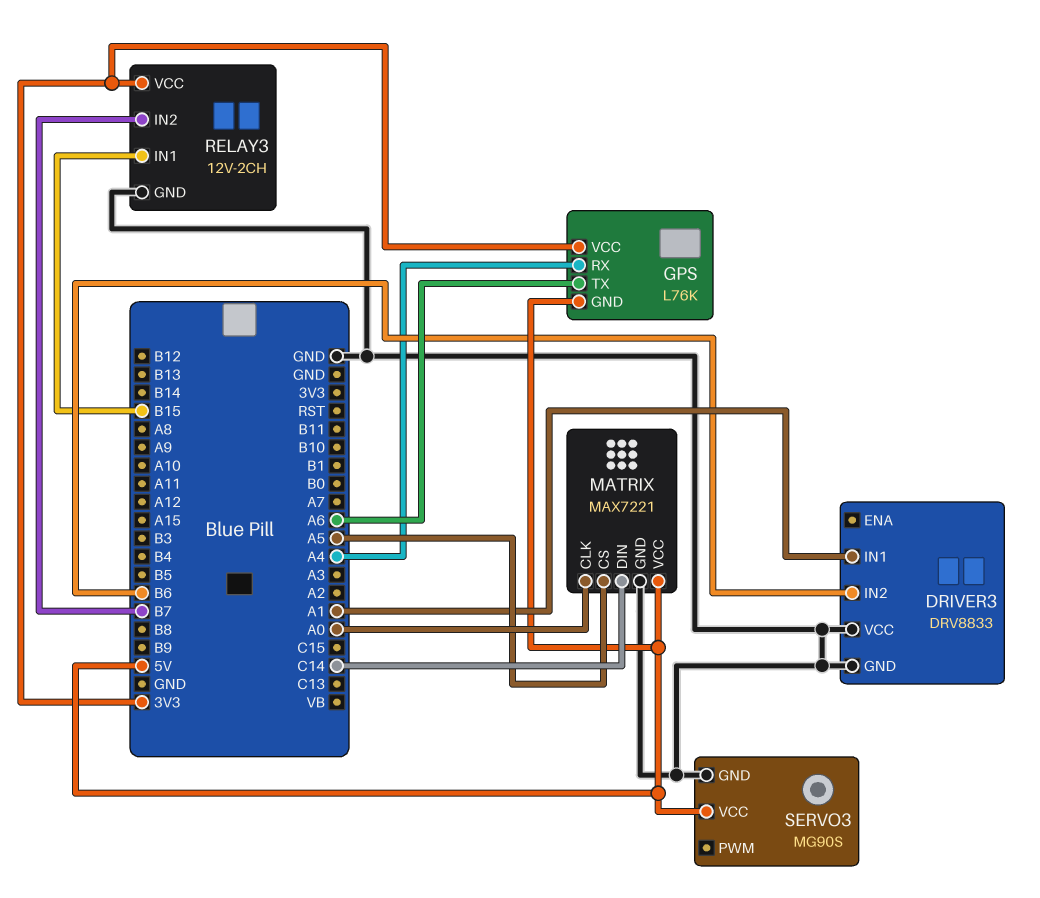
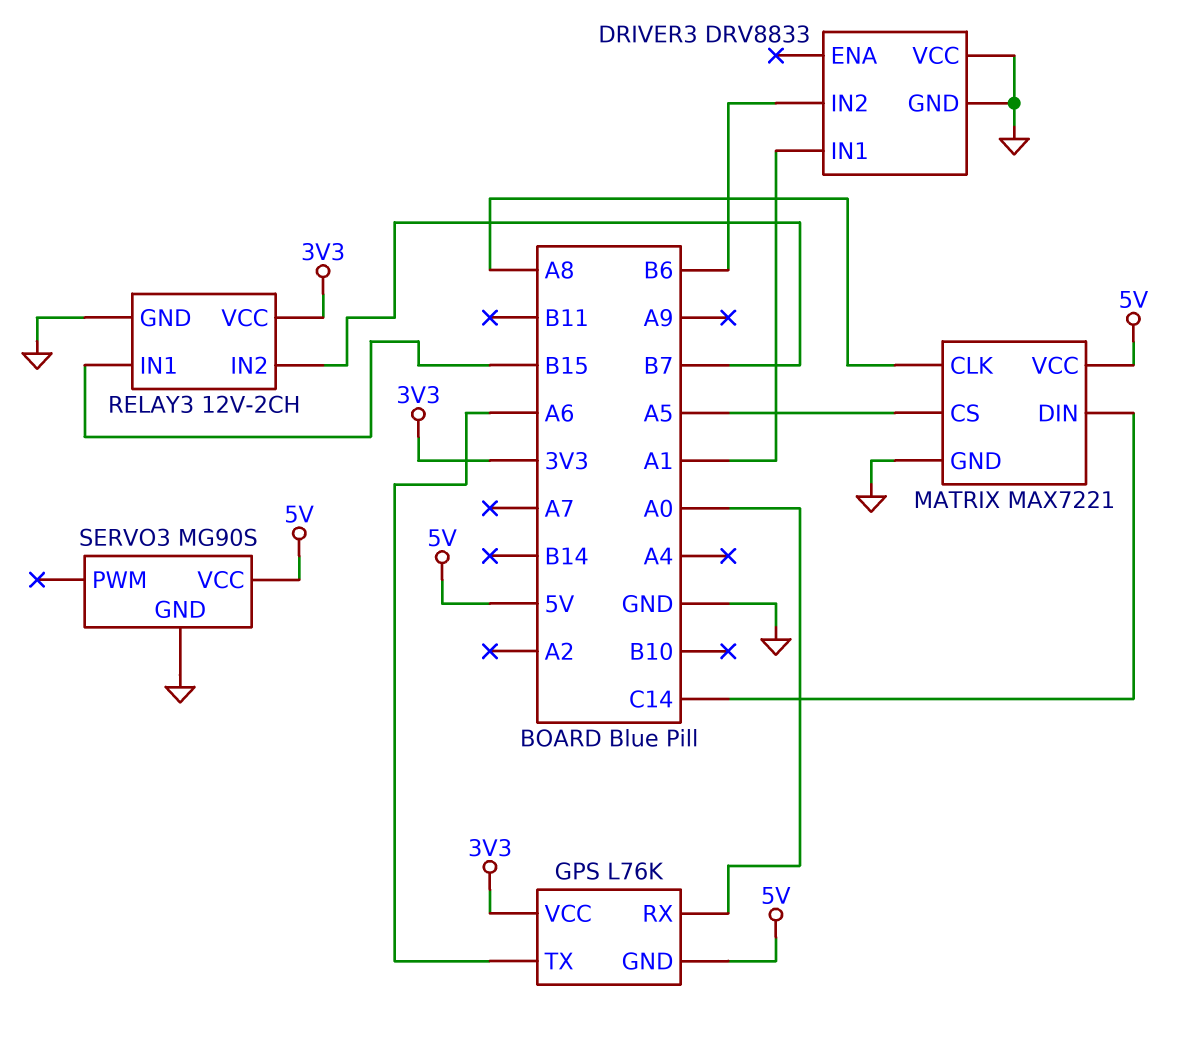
GPS pin RX: A4 -> A0
MATRIX pin CLK: A0 -> A8

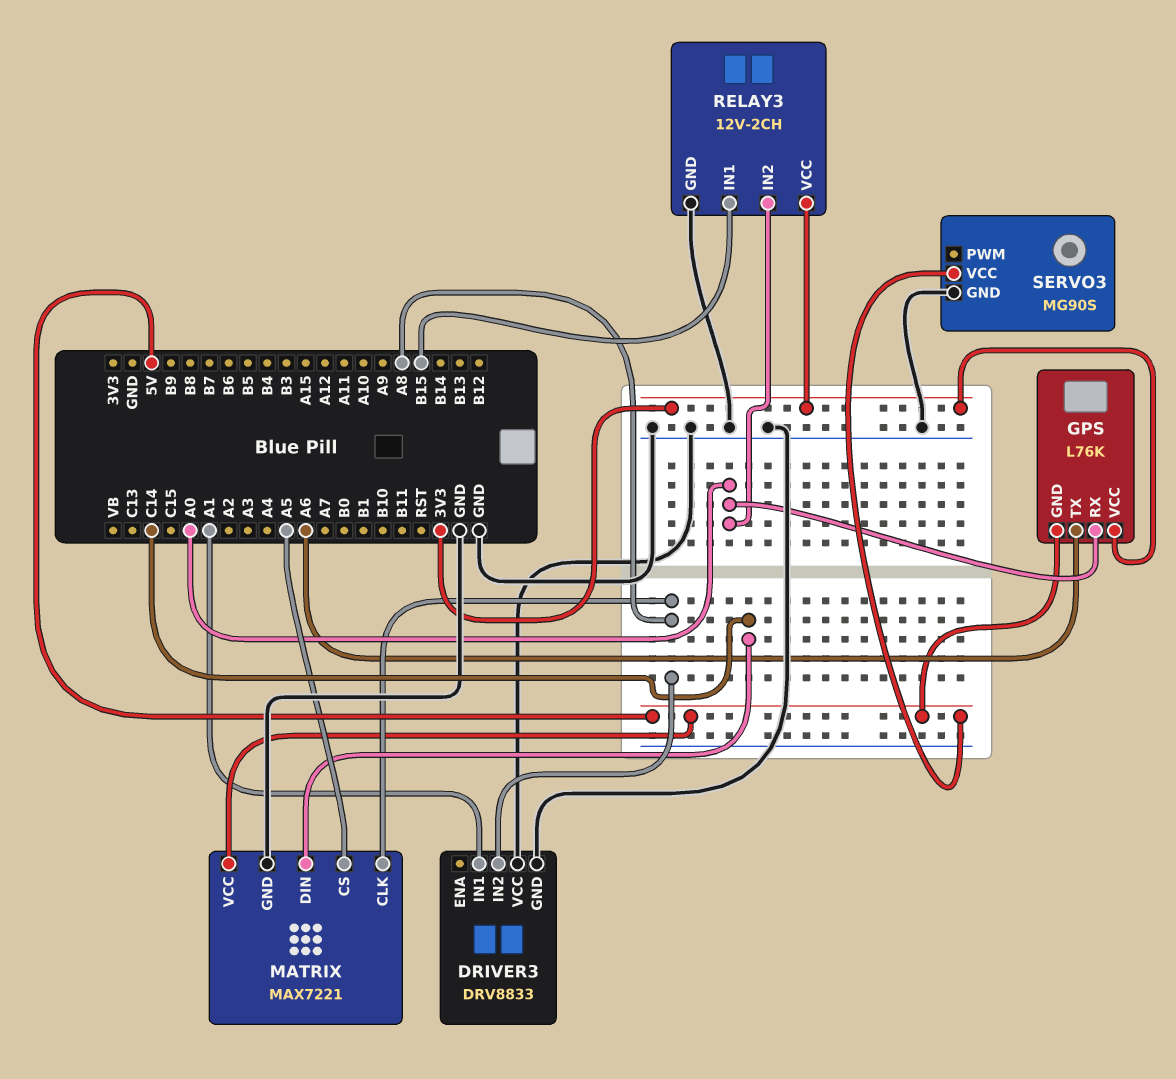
DRIVER3 pin IN2: B6 -> A8
RELAY3 pin IN2: B7 -> A0

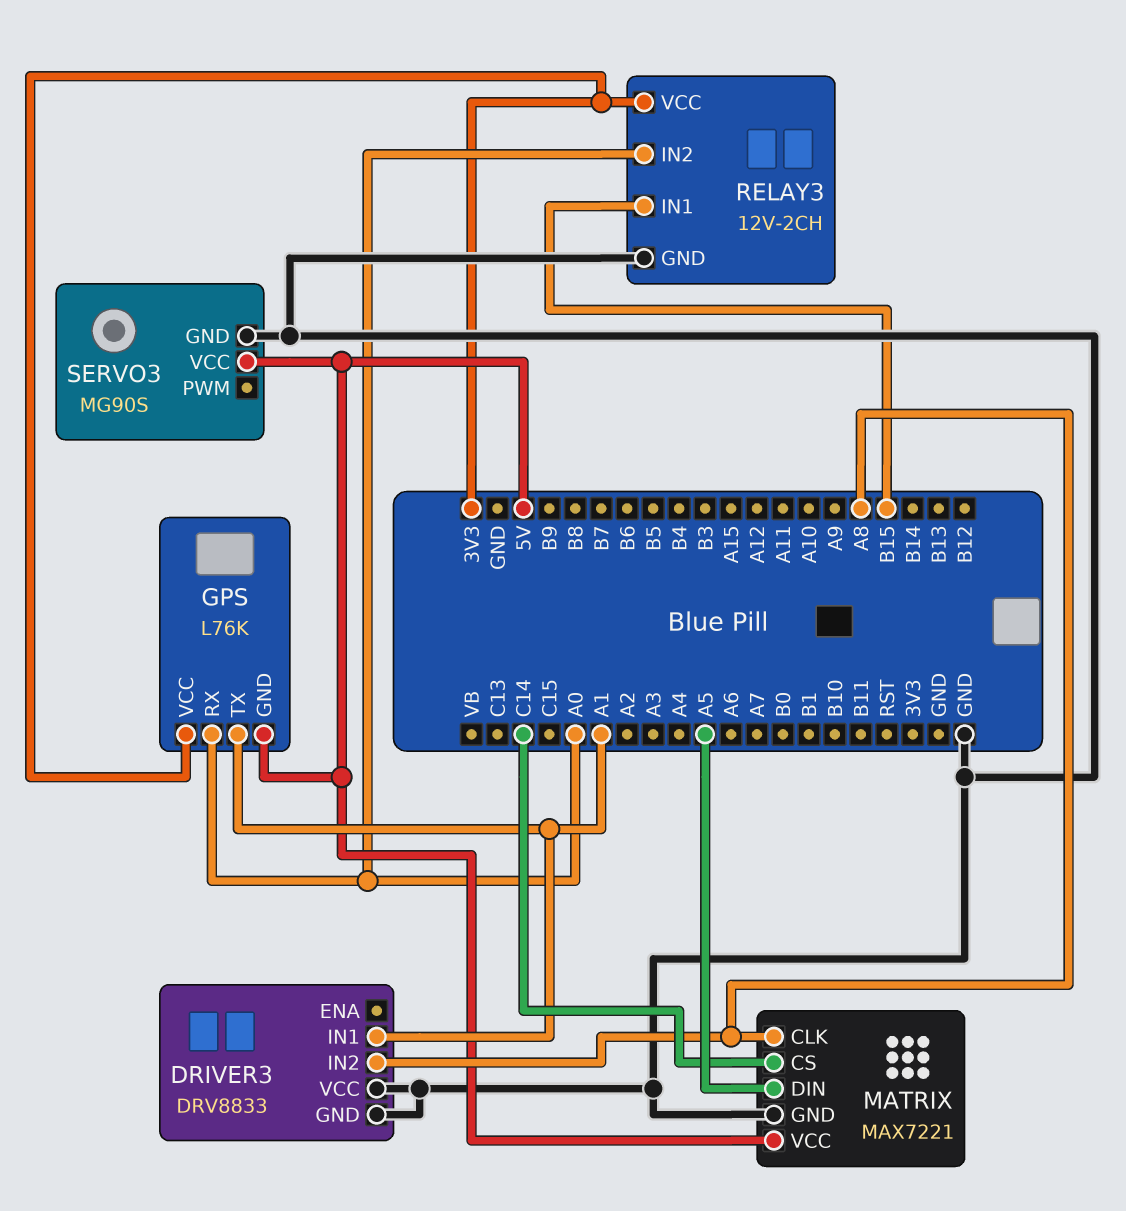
GPS pin TX: A6 -> A1
MATRIX pin CS: A5 -> C14
MATRIX pin DIN: C14 -> A5

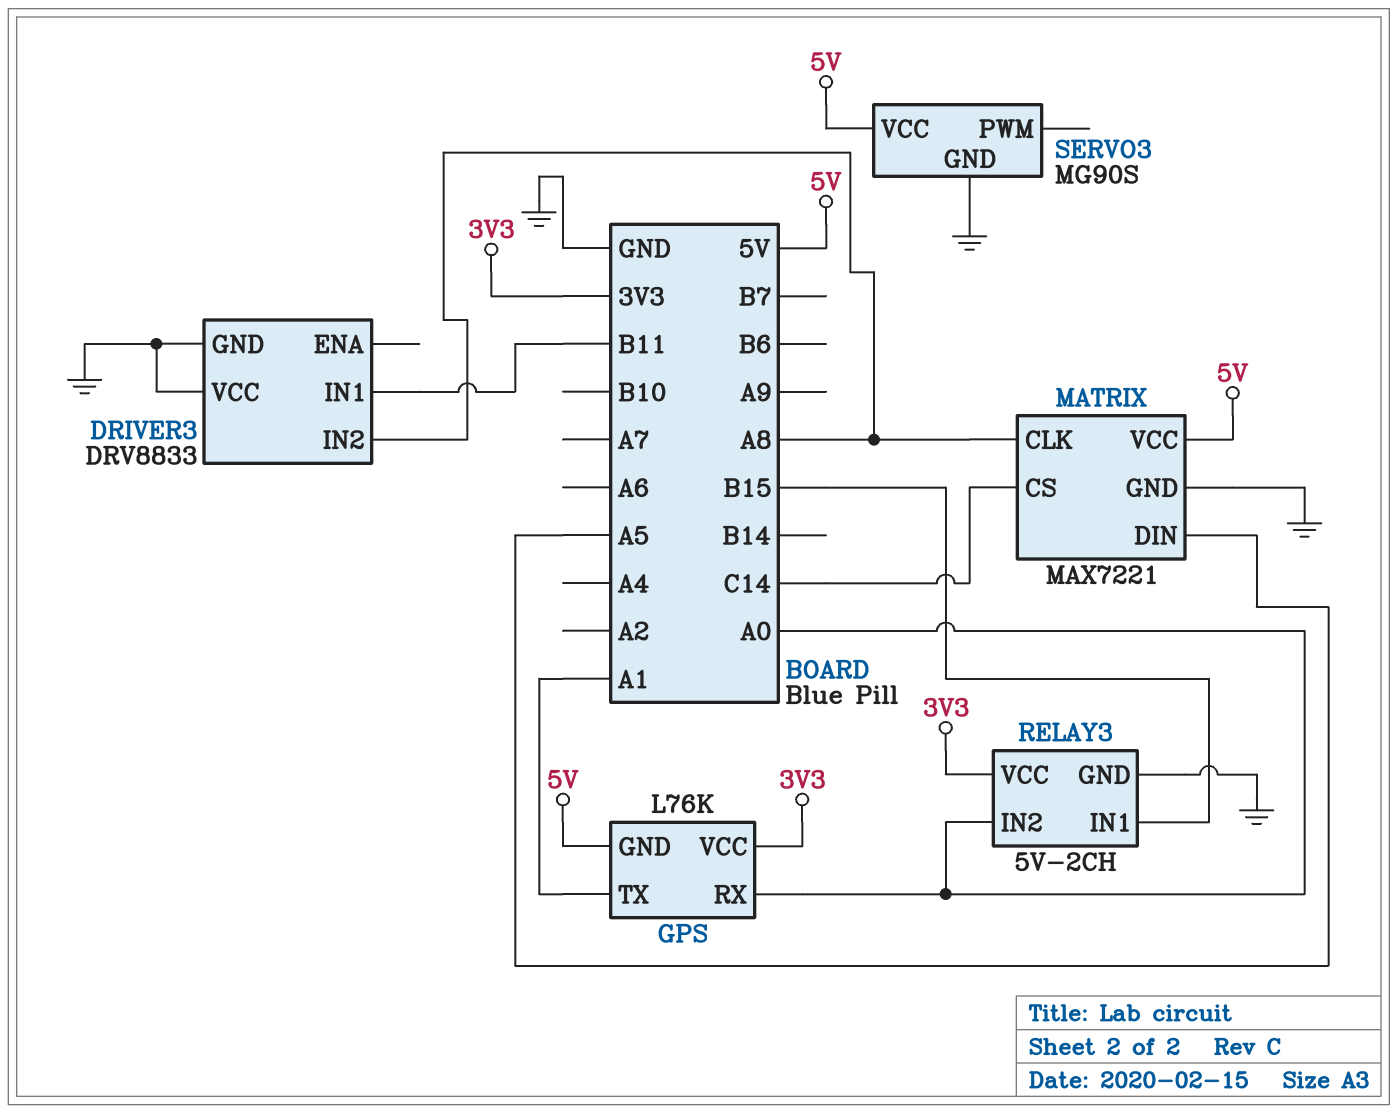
DRIVER3 pin IN1: A1 -> B11
RELAY3: 12V-2CH -> 5V-2CH

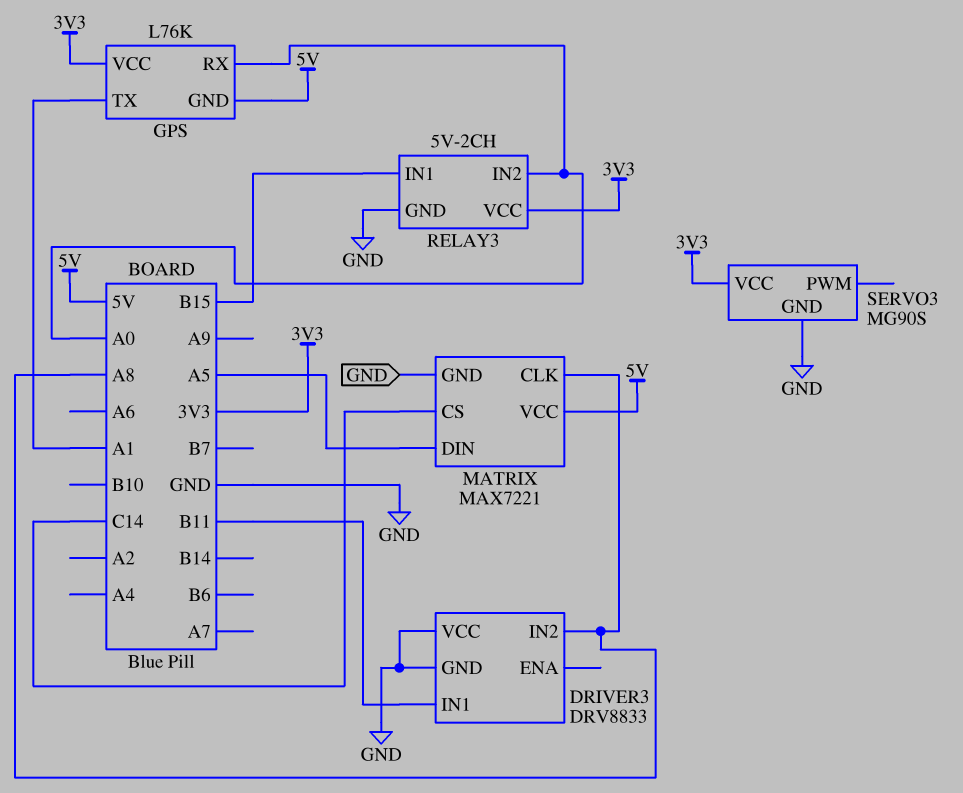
SERVO3 pin VCC: 5V -> 3V3

